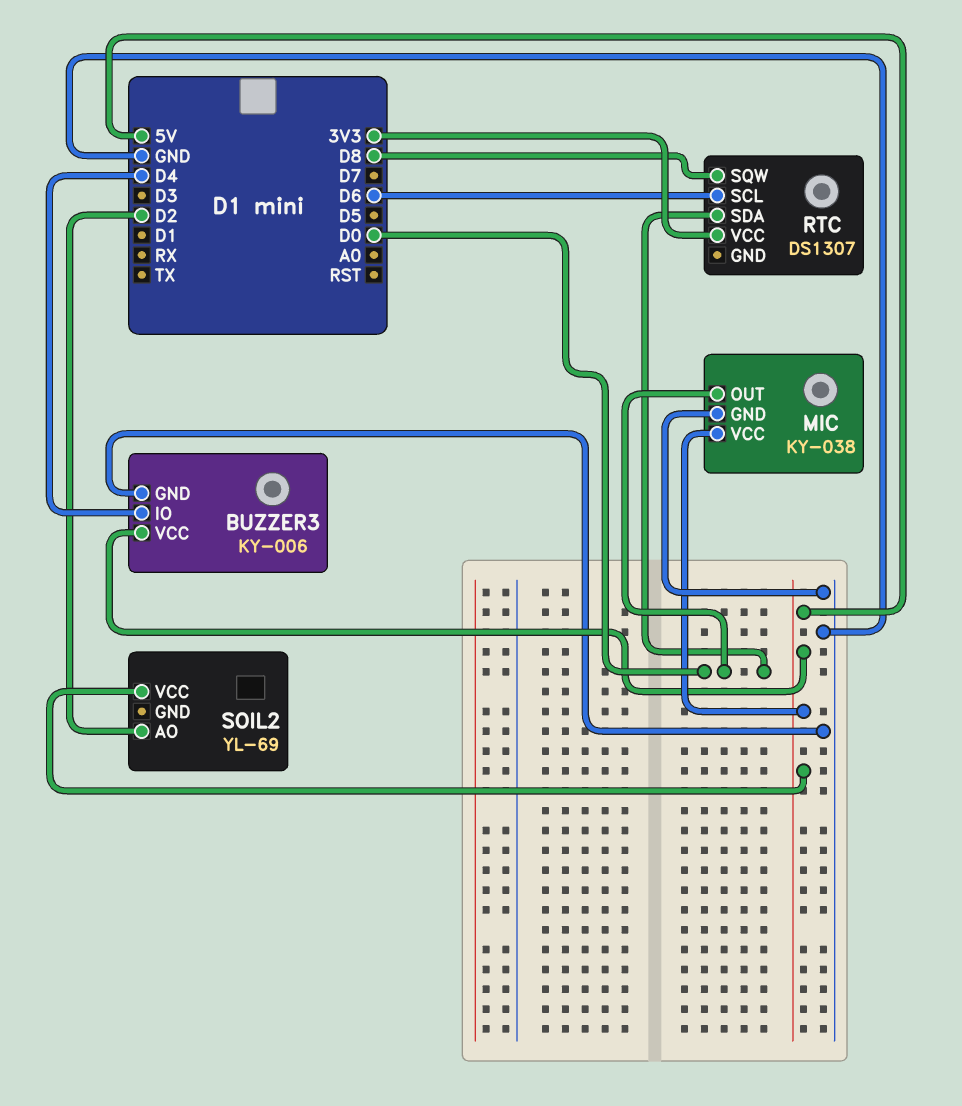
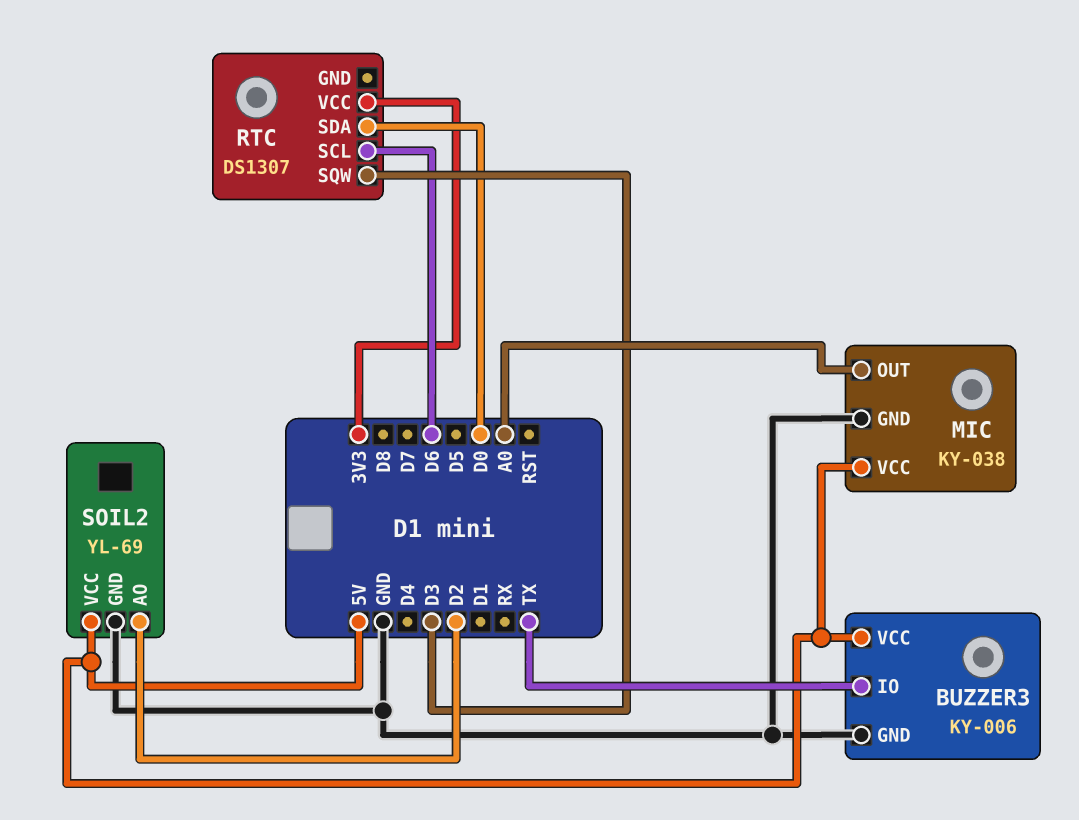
BUZZER3 pin IO: D4 -> TX
MIC pin OUT: D0 -> A0
RTC pin SQW: D8 -> D3
SOIL2 pin GND: none -> GND

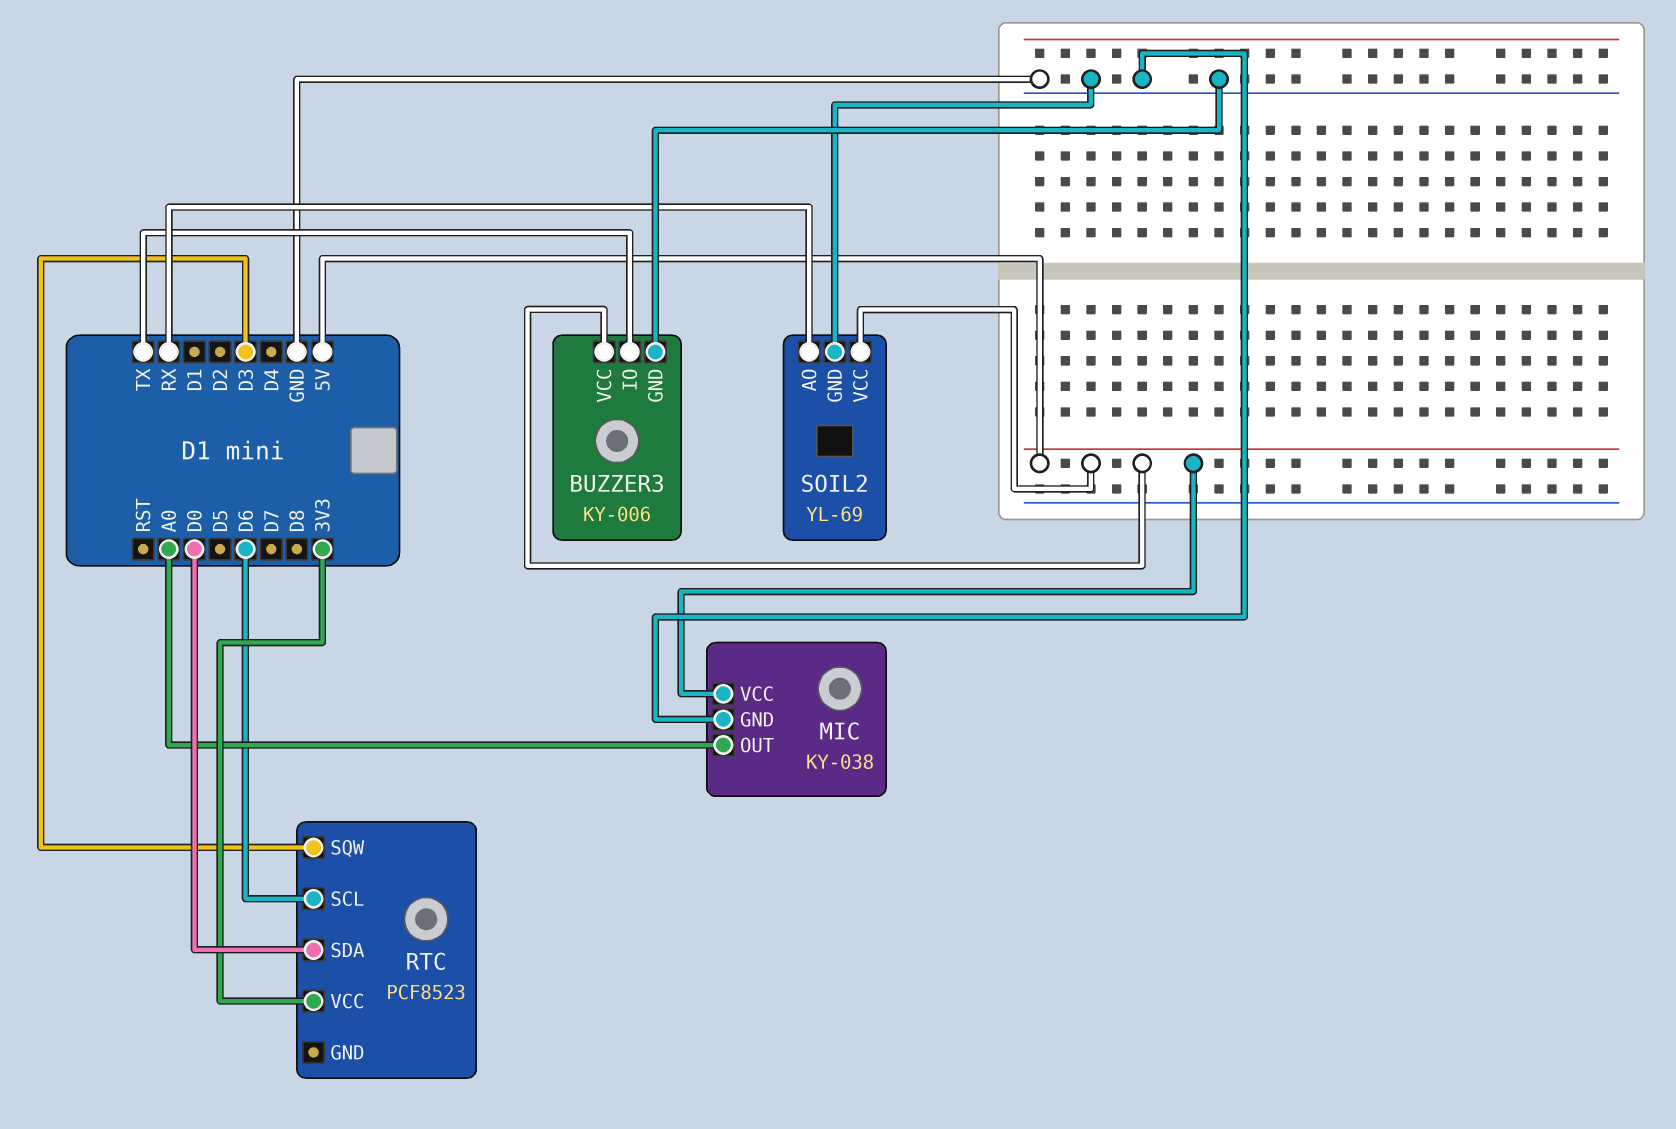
RTC: DS1307 -> PCF8523
SOIL2 pin AO: D2 -> RX

